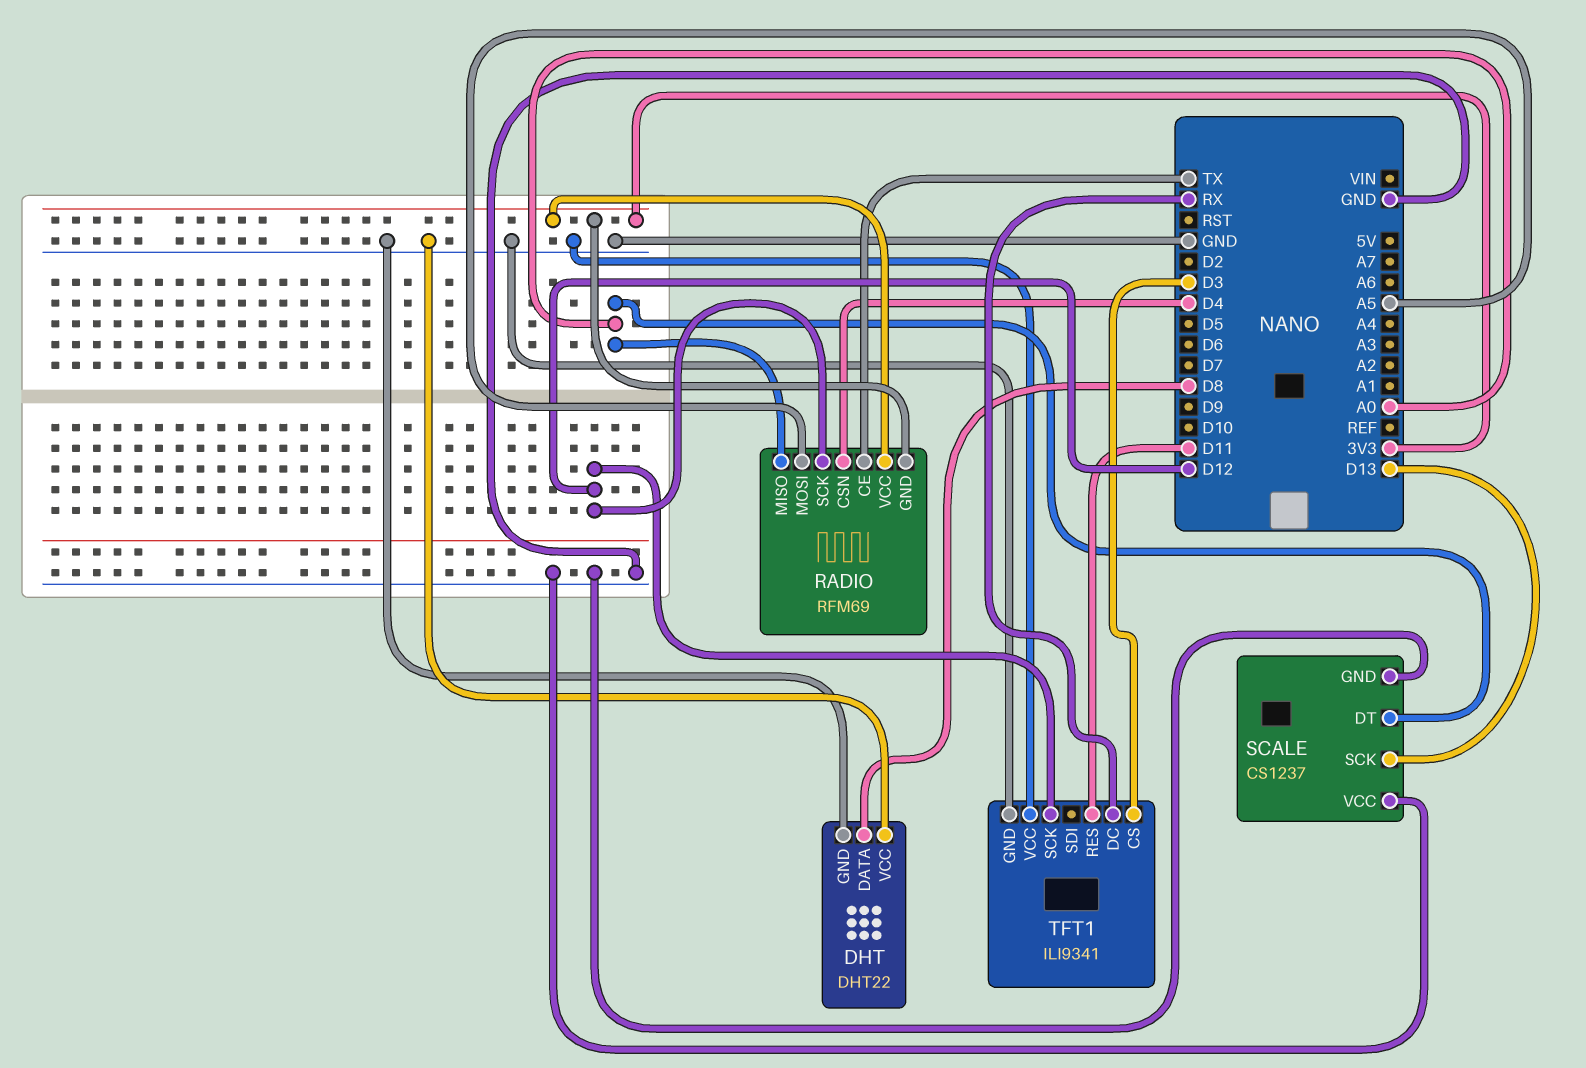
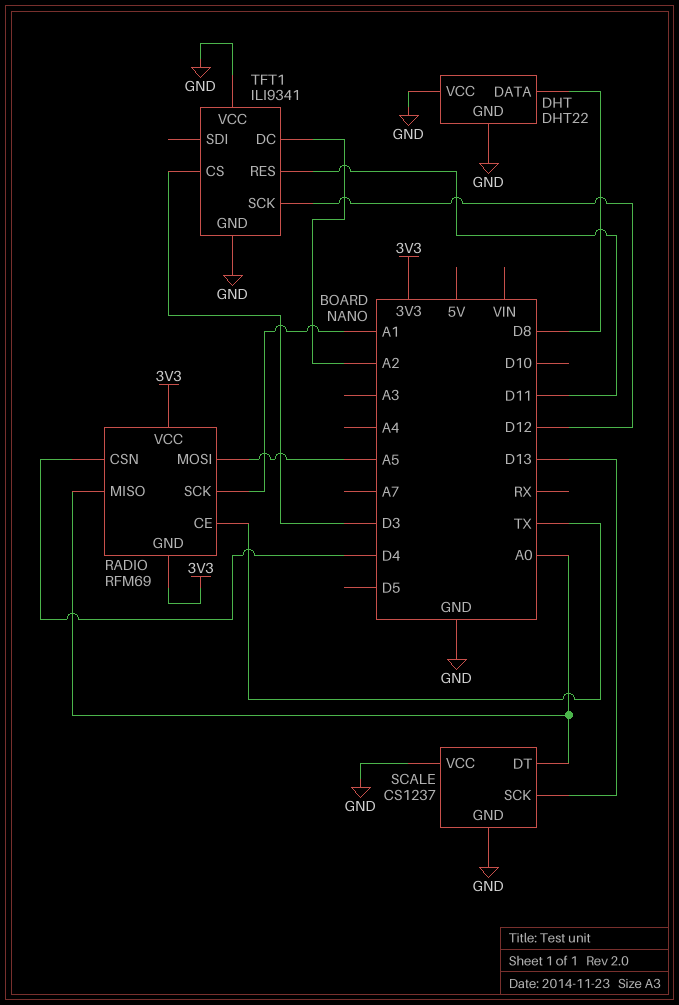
RADIO pin SCK: D12 -> A1
TFT1 pin DC: RX -> A2

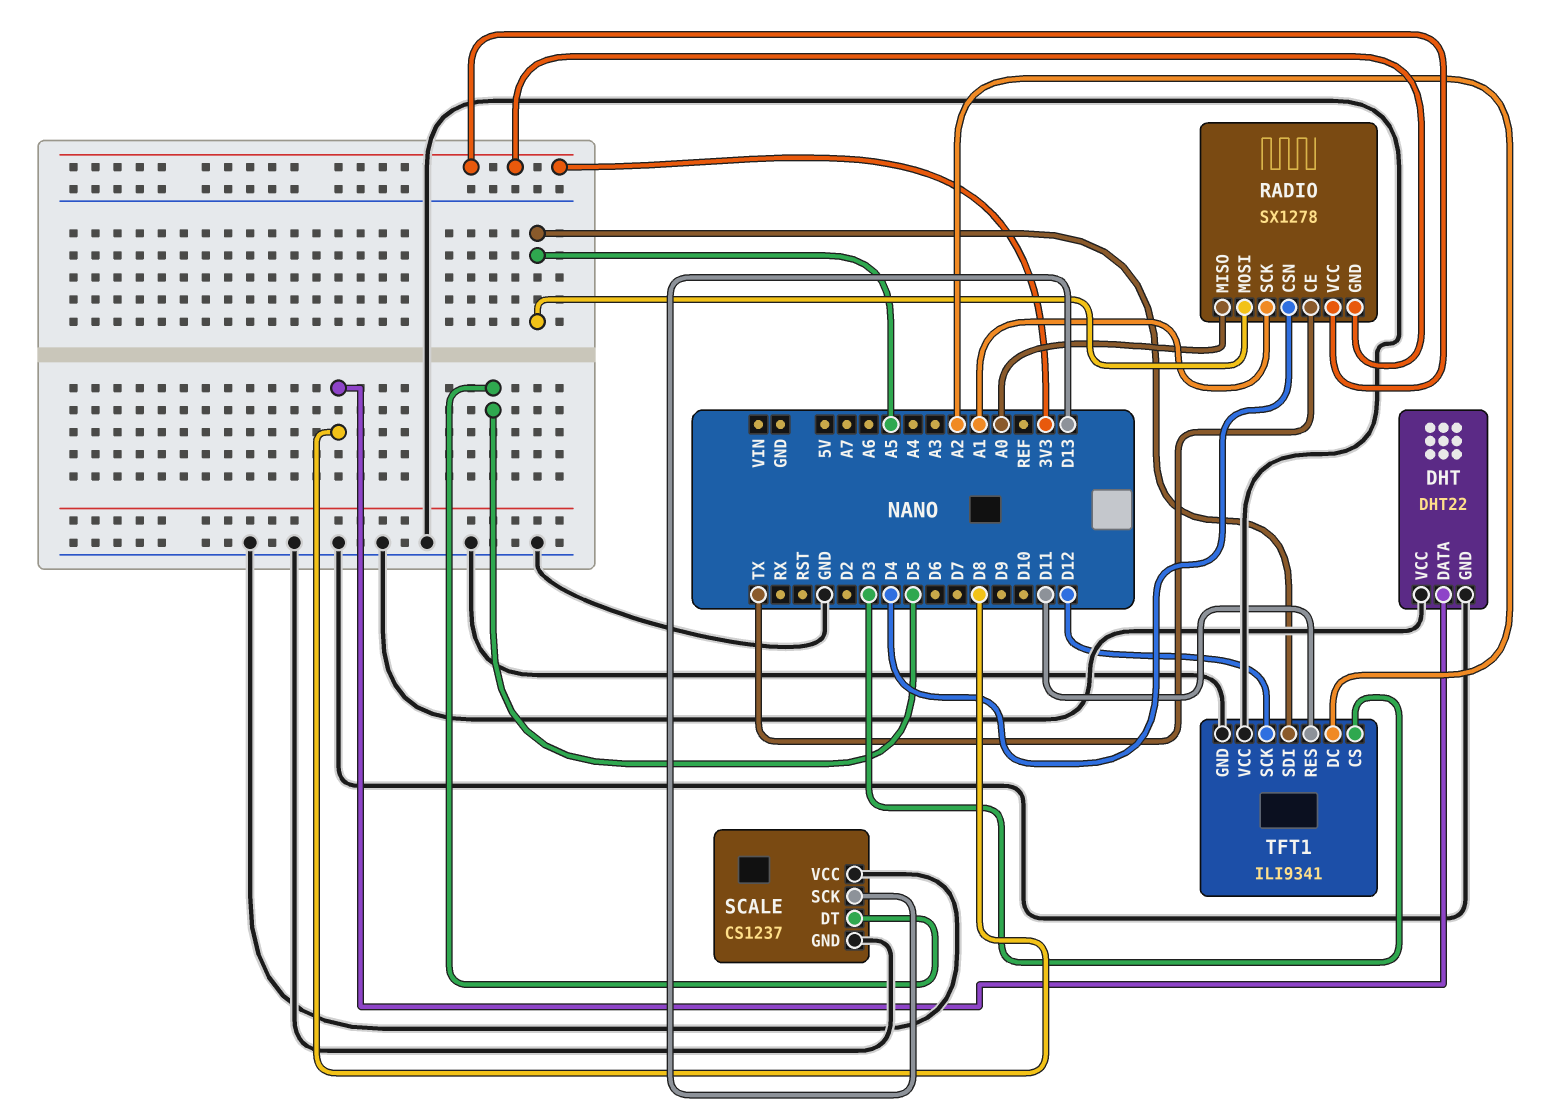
RADIO: RFM69 -> SX1278
SCALE pin DT: A0 -> D5
TFT1 pin SDI: none -> A5

